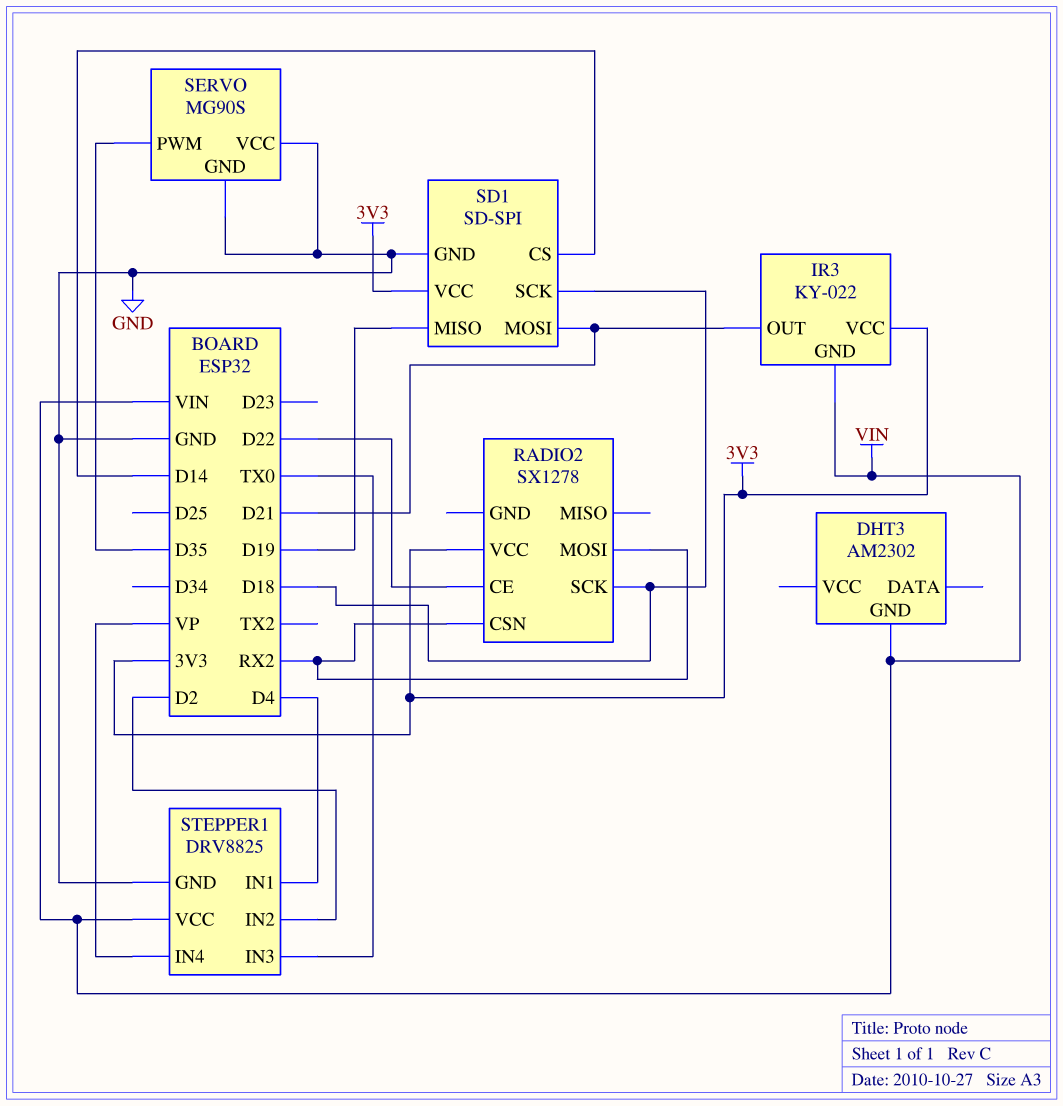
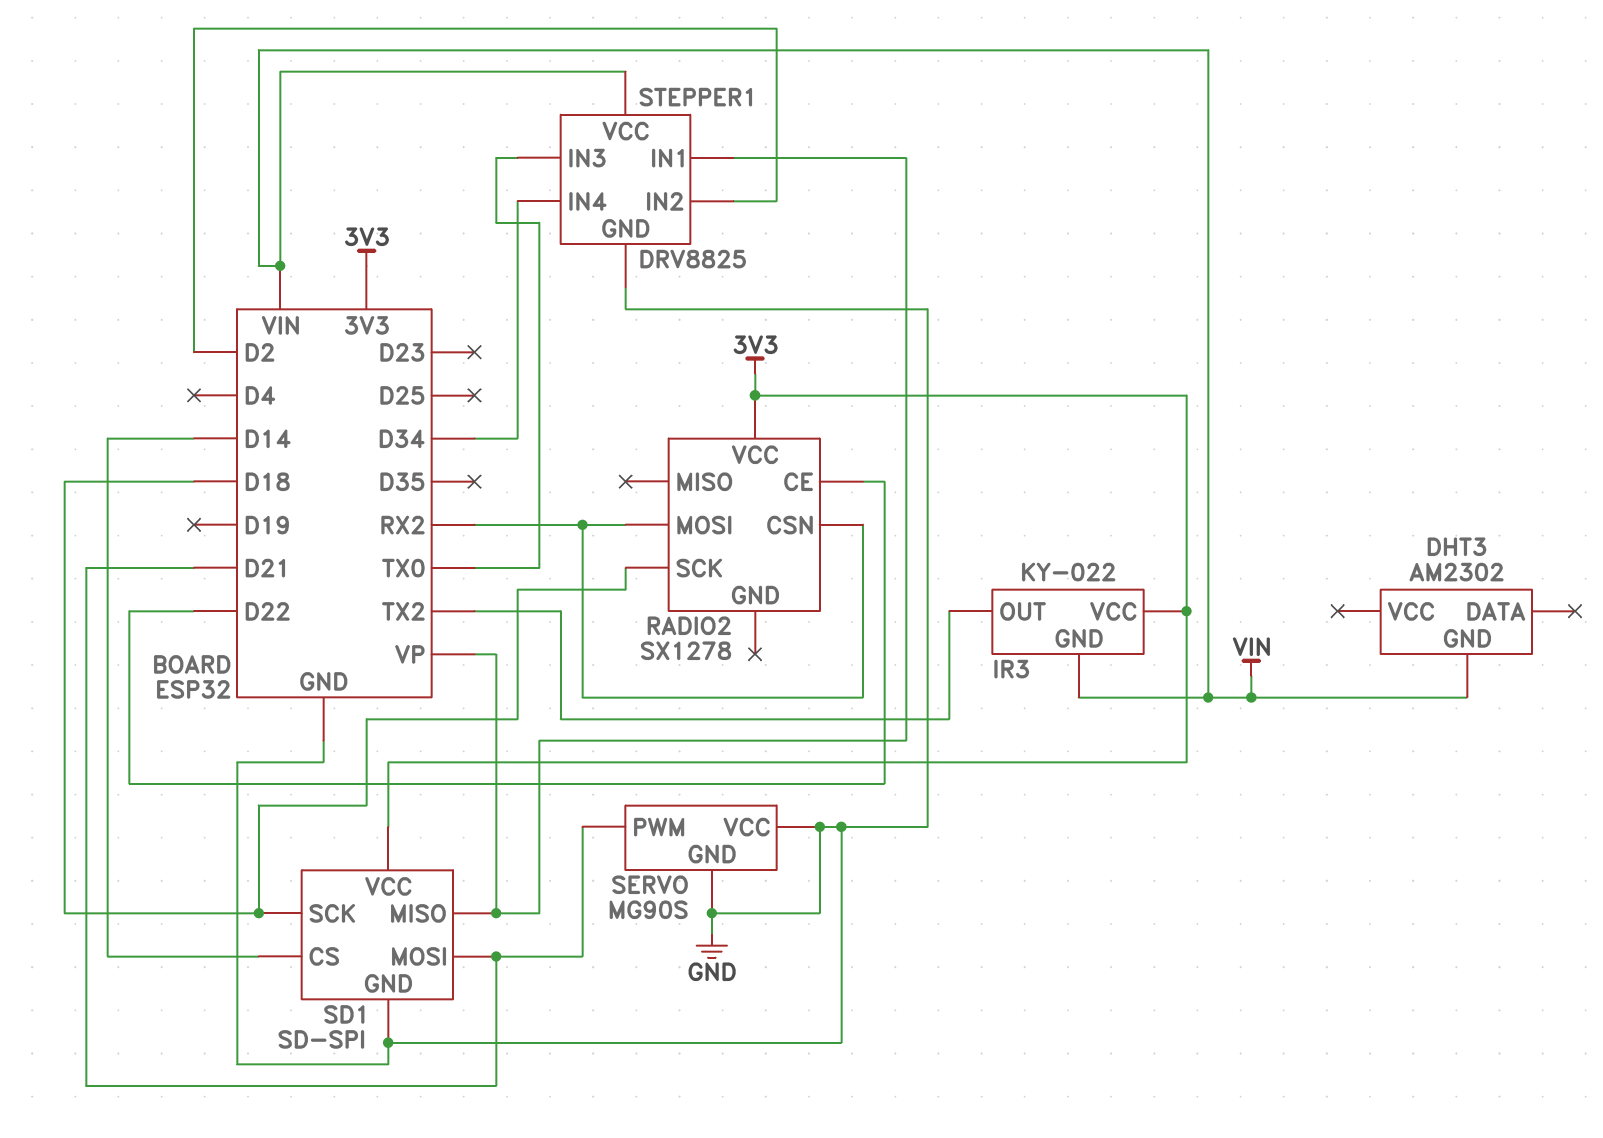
IR3 pin OUT: D21 -> TX2
SD1 pin MISO: D19 -> VP
SERVO pin PWM: D35 -> D21
STEPPER1 pin IN1: D4 -> VP
STEPPER1 pin IN4: VP -> D34

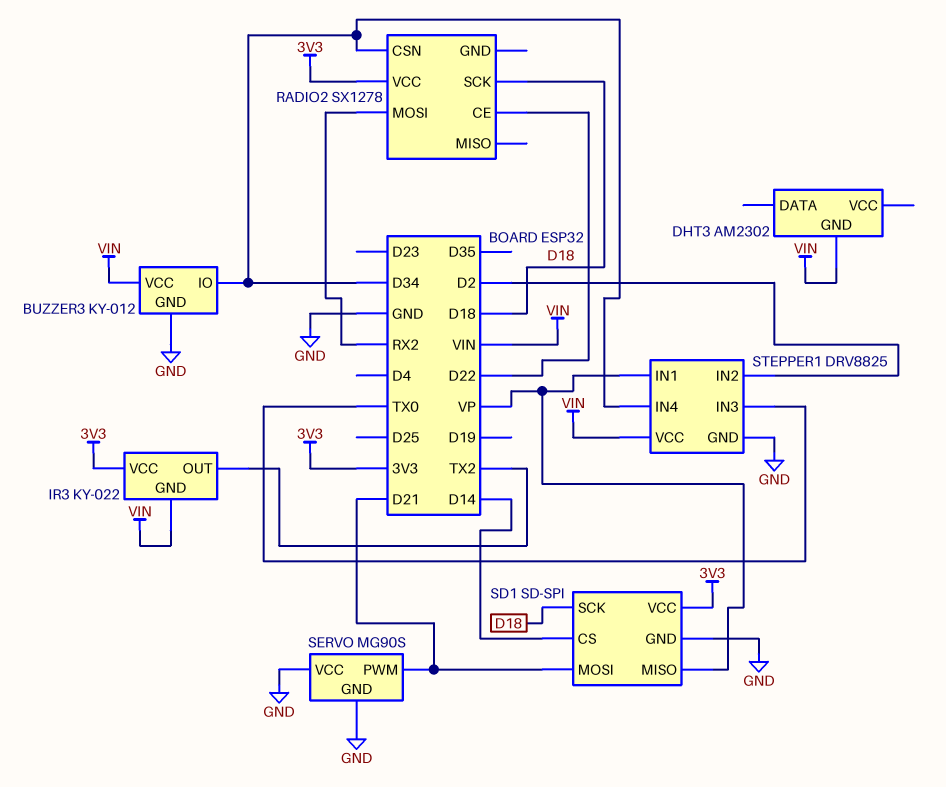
BUZZER3: none -> KY-012
BUZZER3 pin GND: none -> GND
BUZZER3 pin IO: none -> D34
BUZZER3 pin VCC: none -> VIN
RADIO2 pin CSN: RX2 -> D34

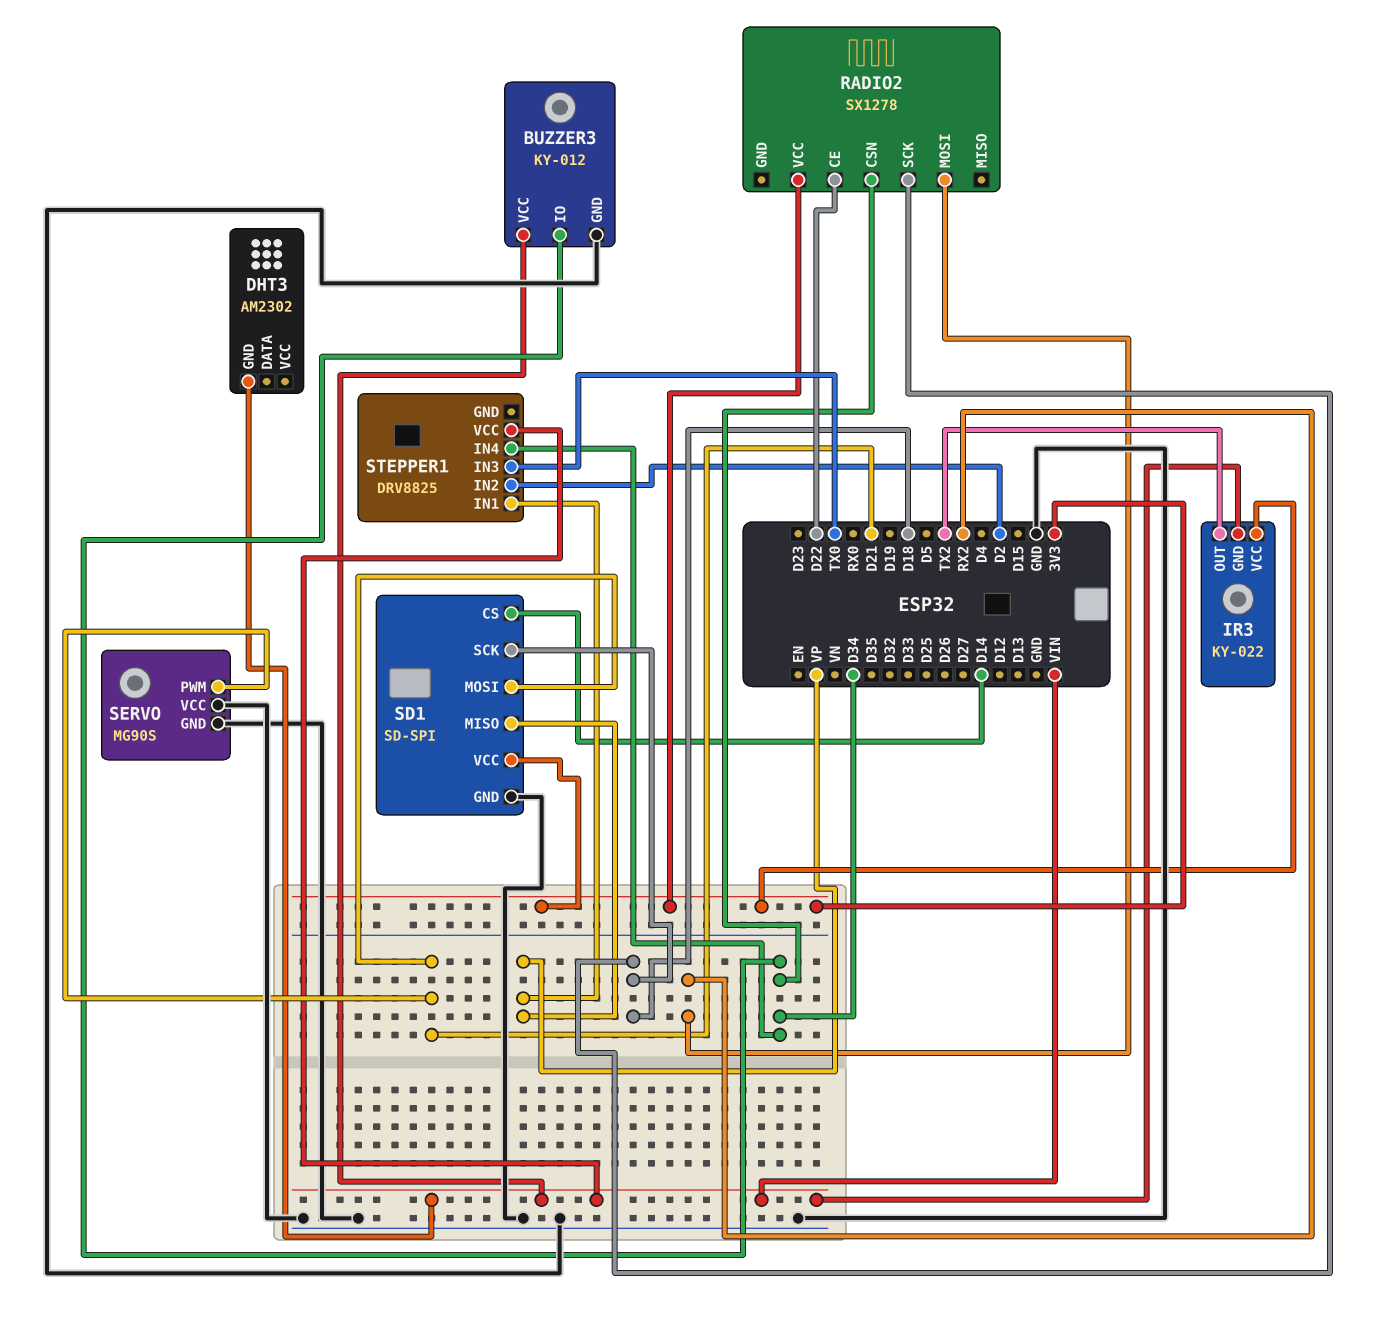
STEPPER1 pin GND: GND -> none

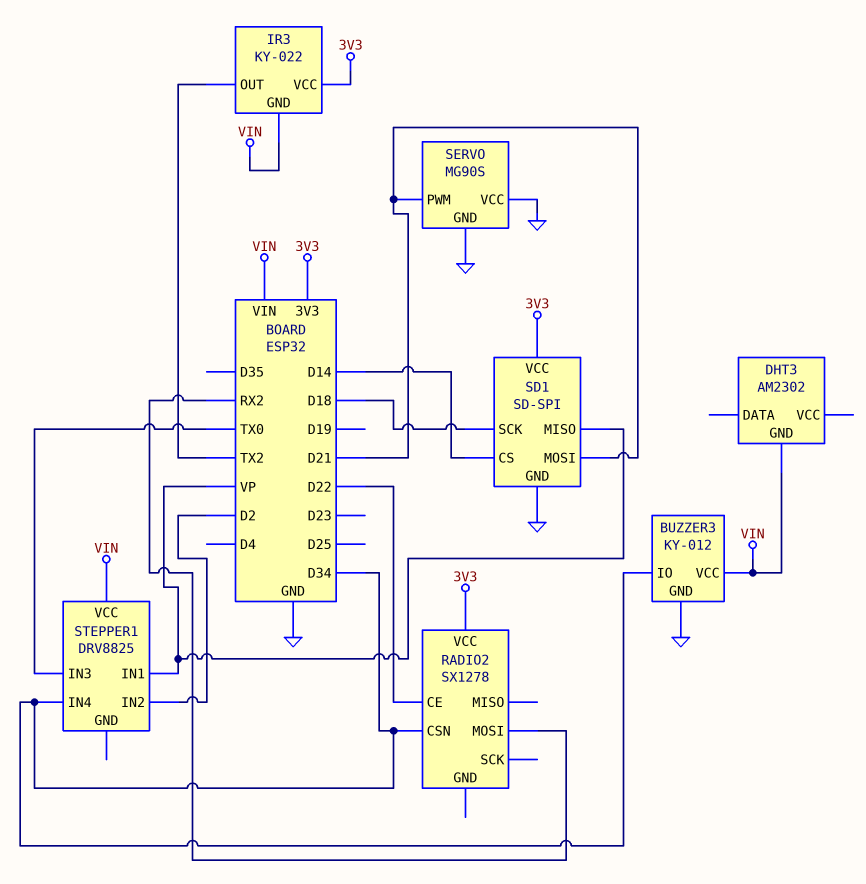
RADIO2 pin SCK: D18 -> none

